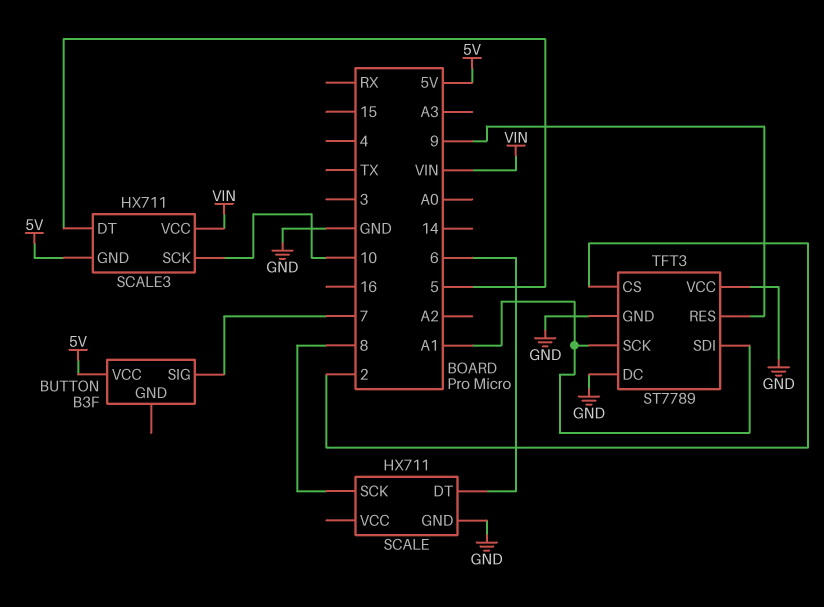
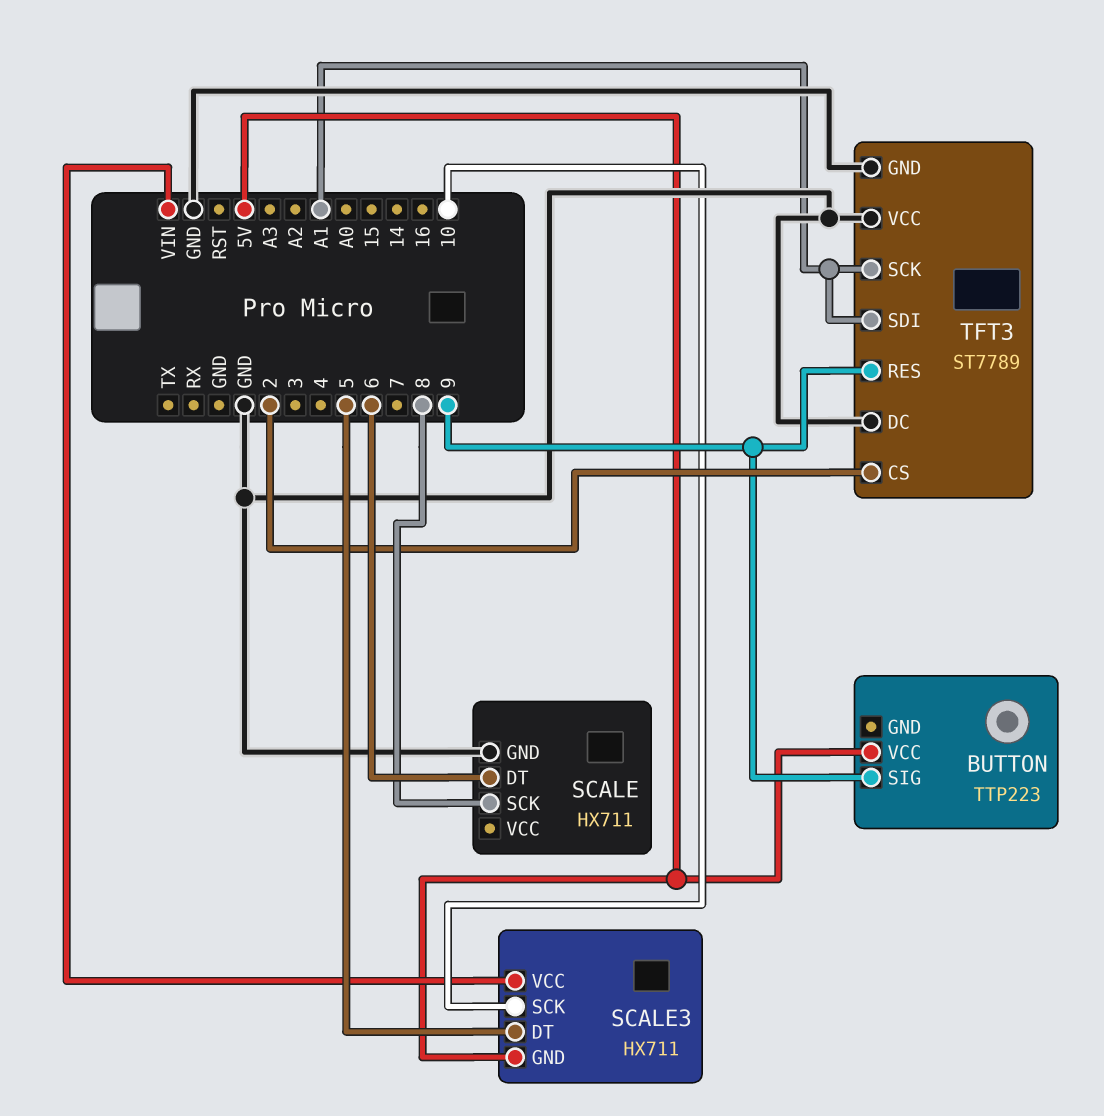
BUTTON: B3F -> TTP223
BUTTON pin SIG: 7 -> 9

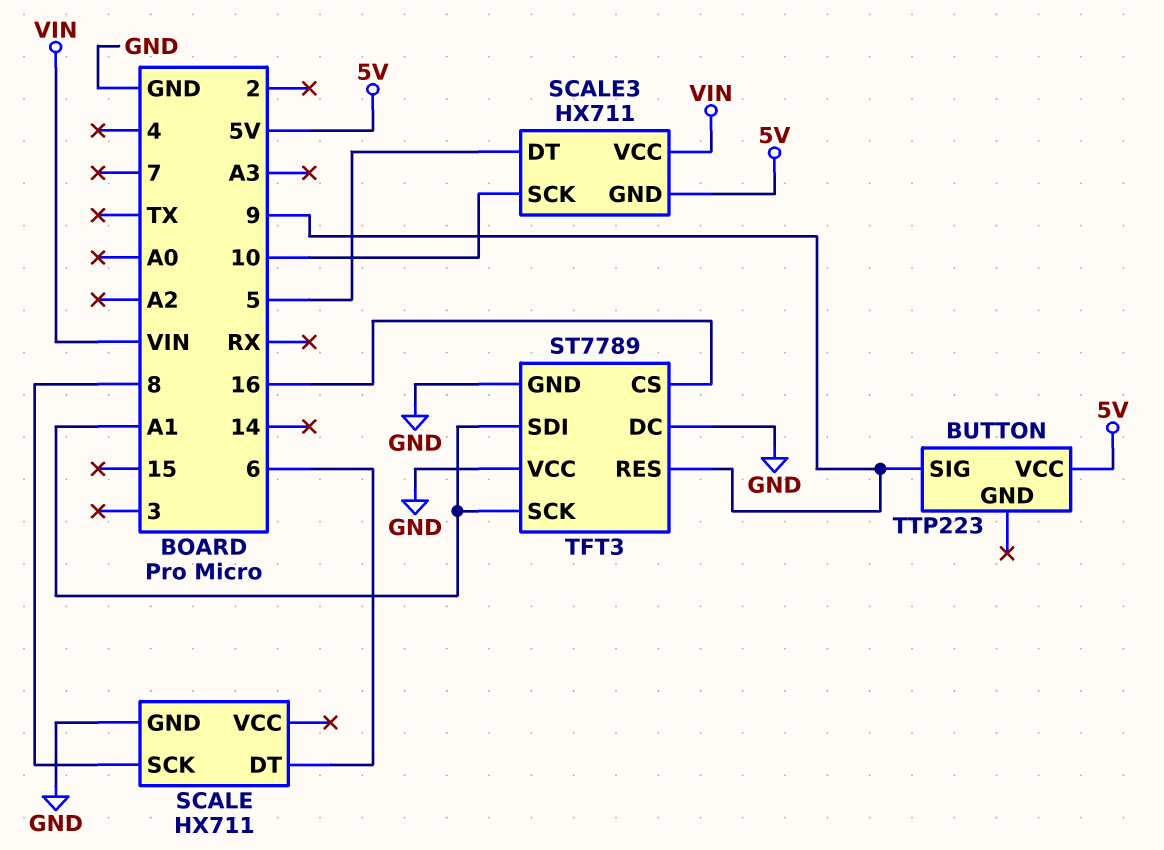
TFT3 pin CS: 2 -> 16

